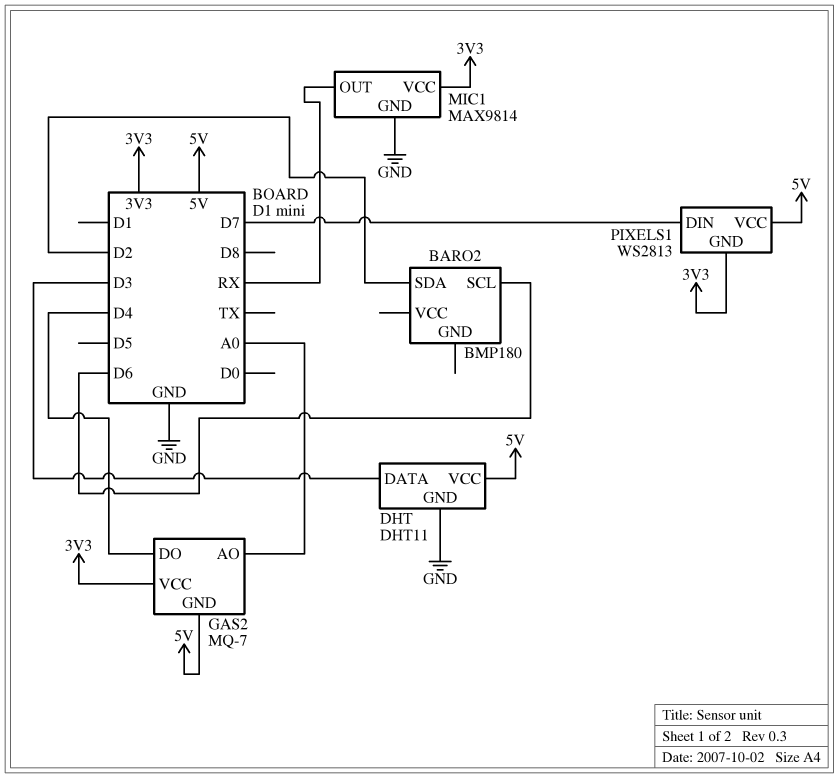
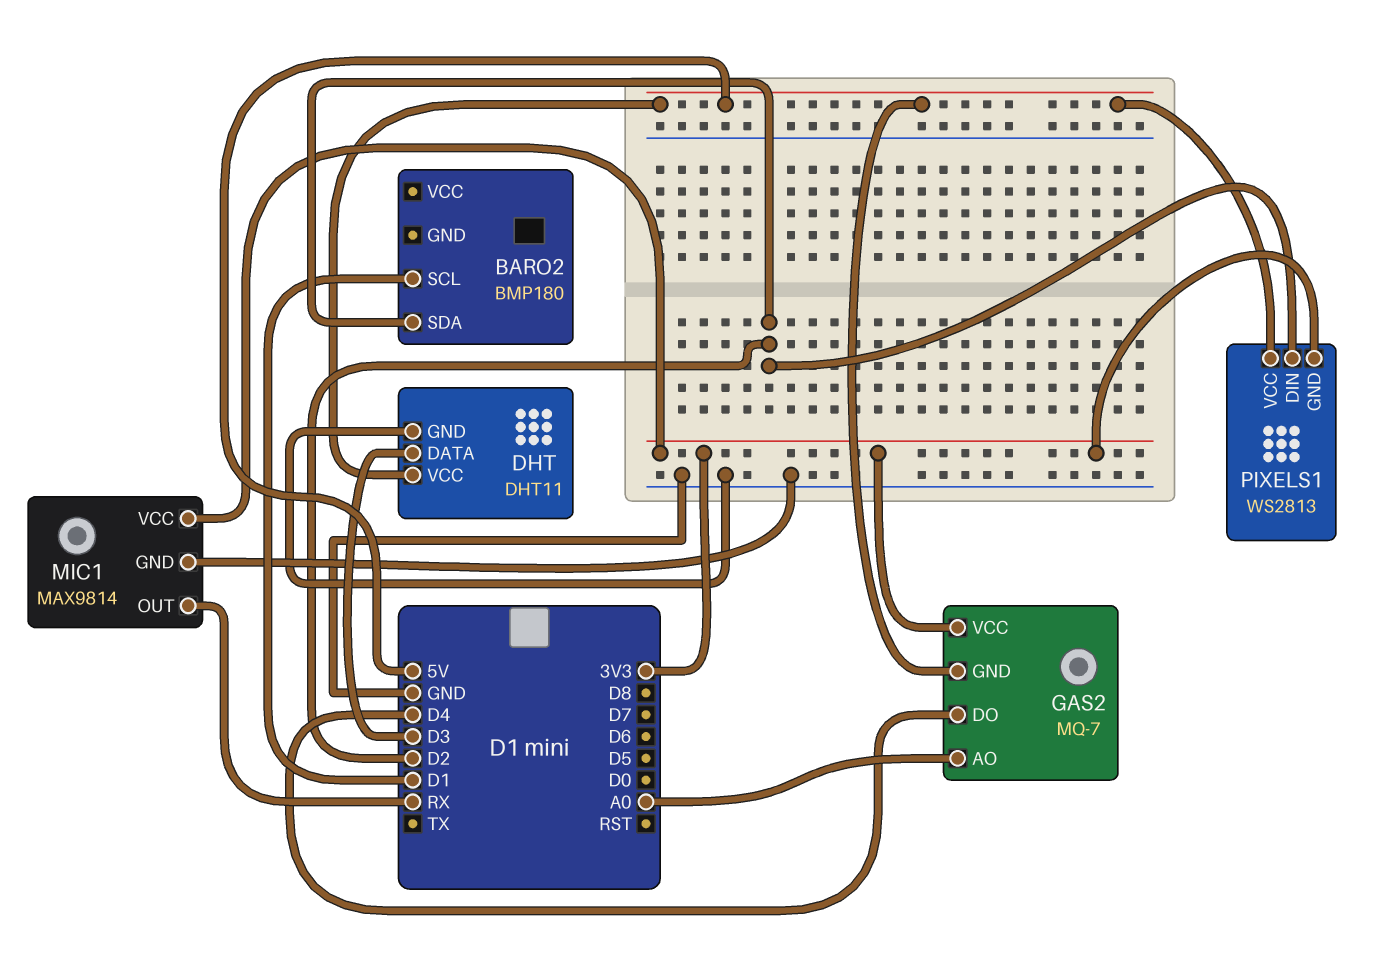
BARO2 pin SCL: D6 -> D1
PIXELS1 pin DIN: D7 -> D2

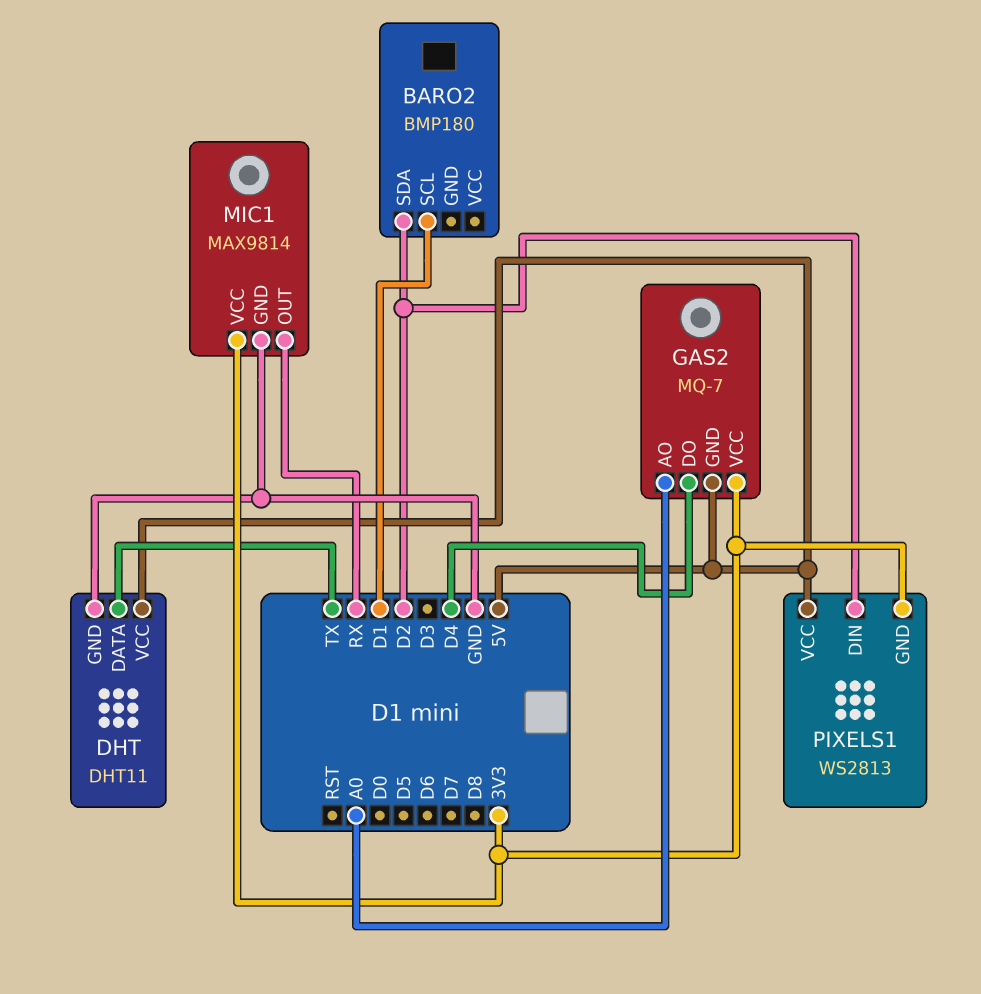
DHT pin DATA: D3 -> TX

